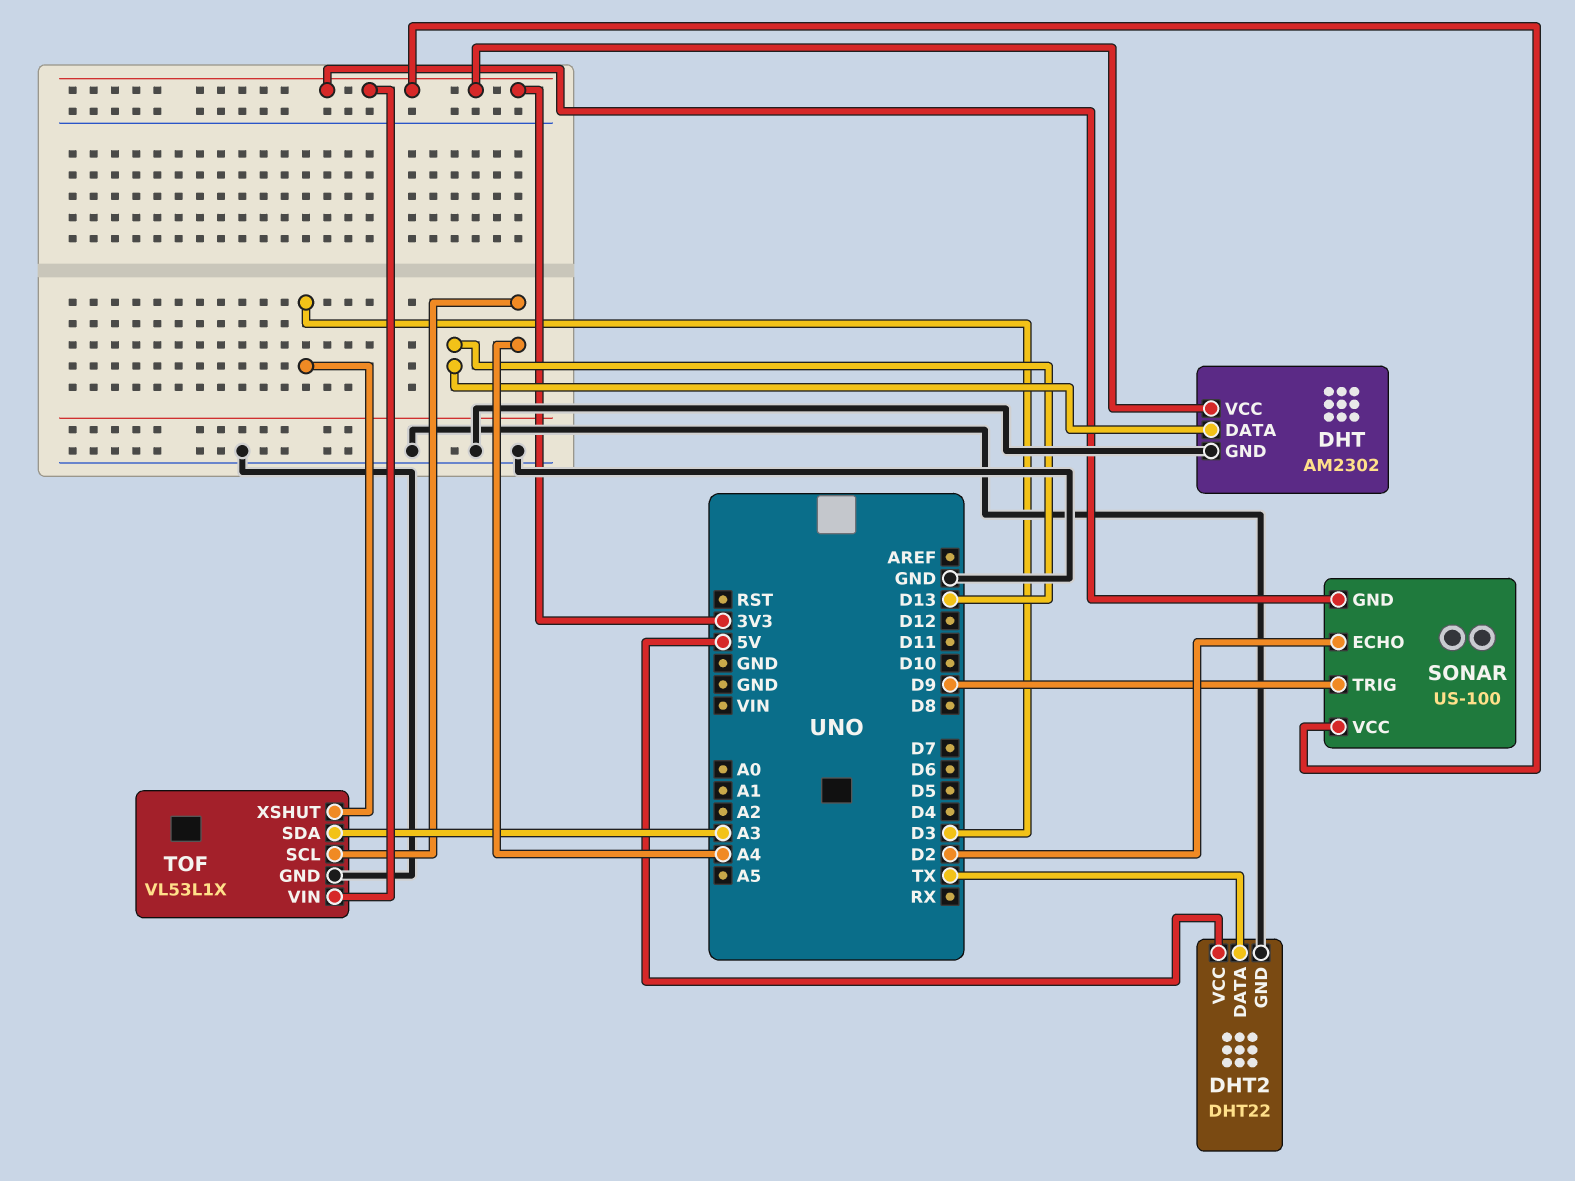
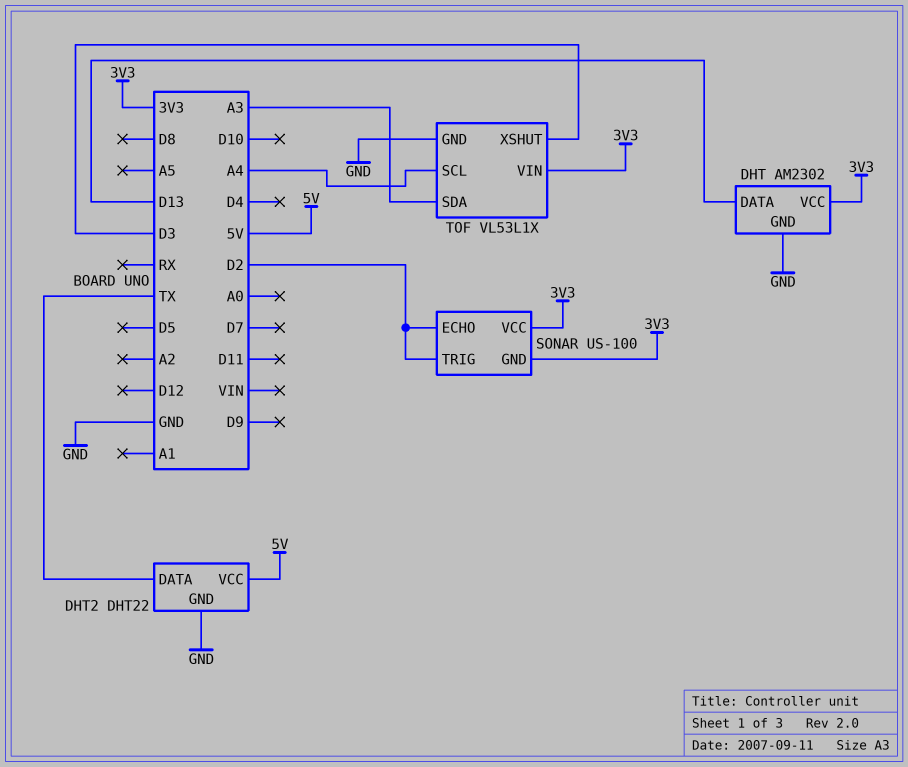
SONAR pin TRIG: D9 -> D2

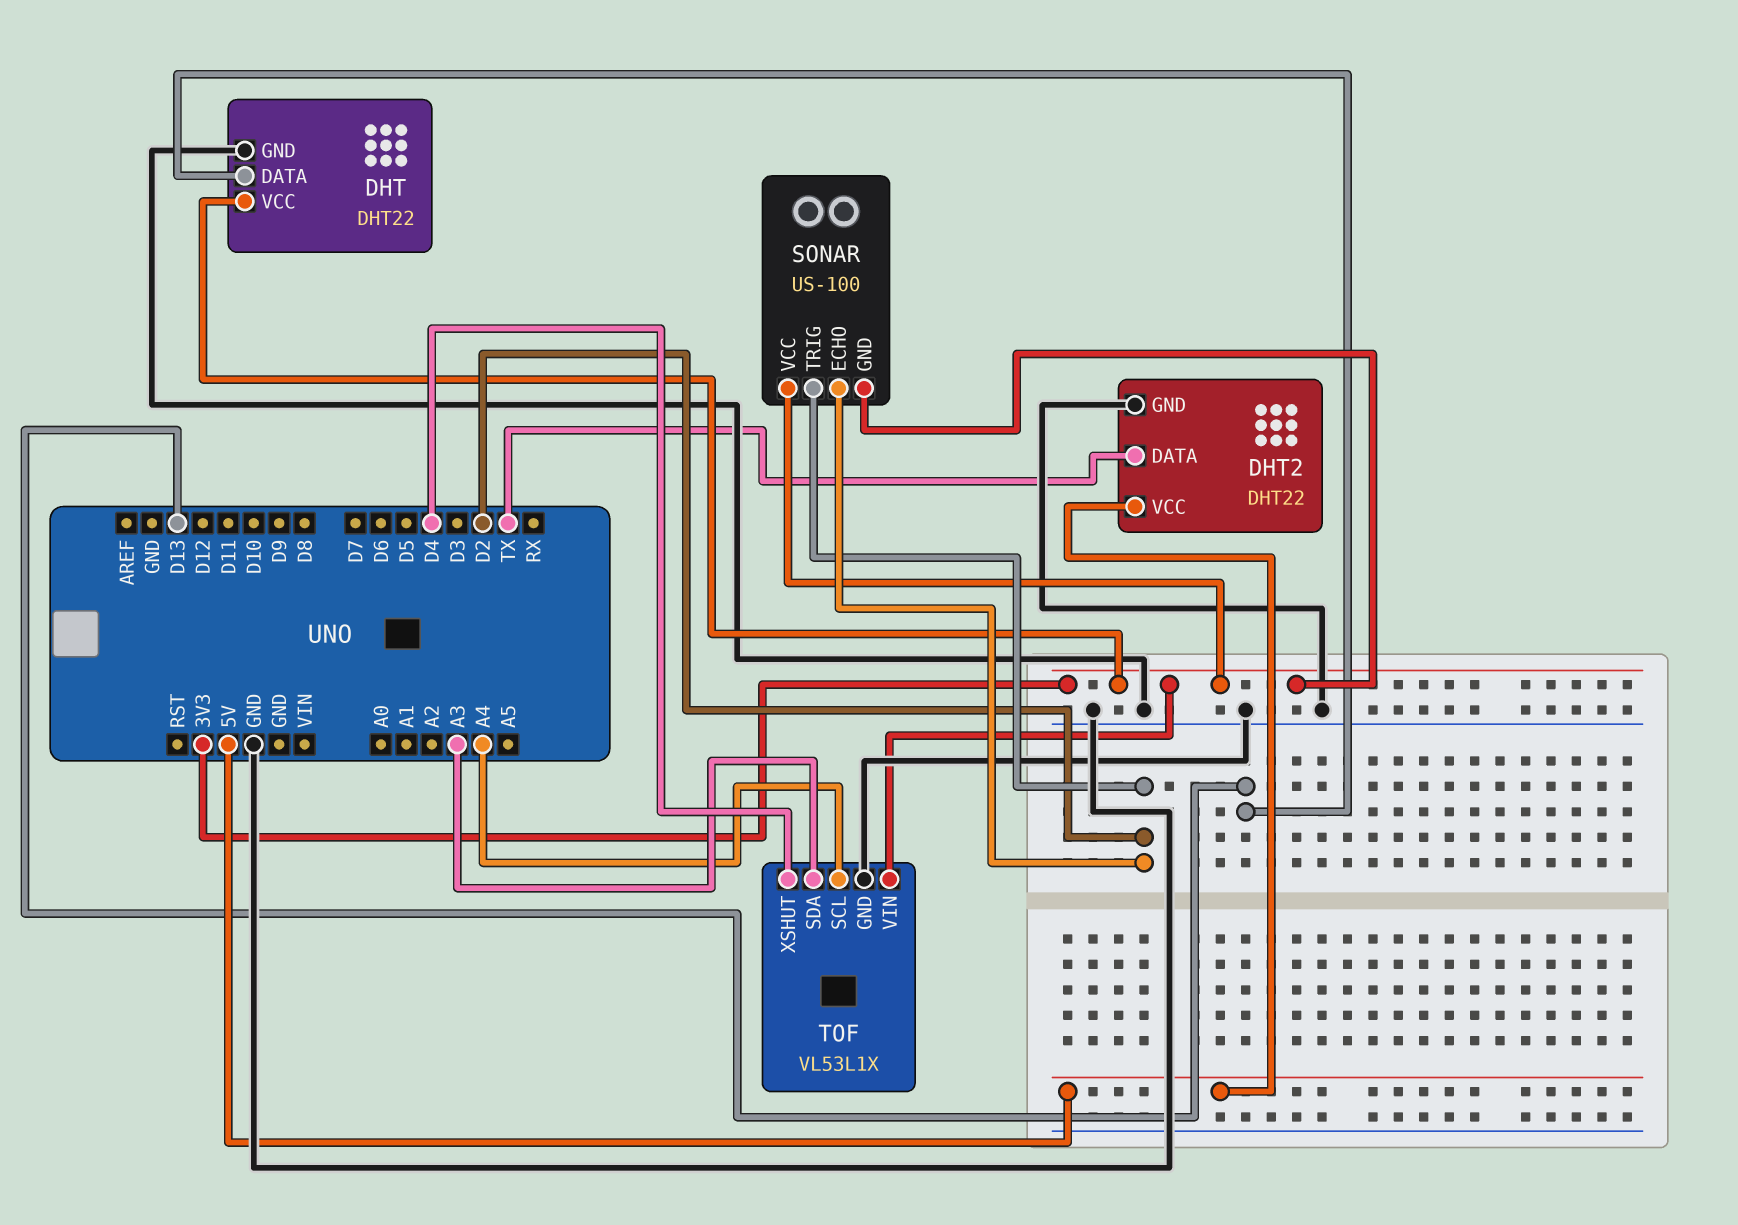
DHT: AM2302 -> DHT22
TOF pin XSHUT: D3 -> D4

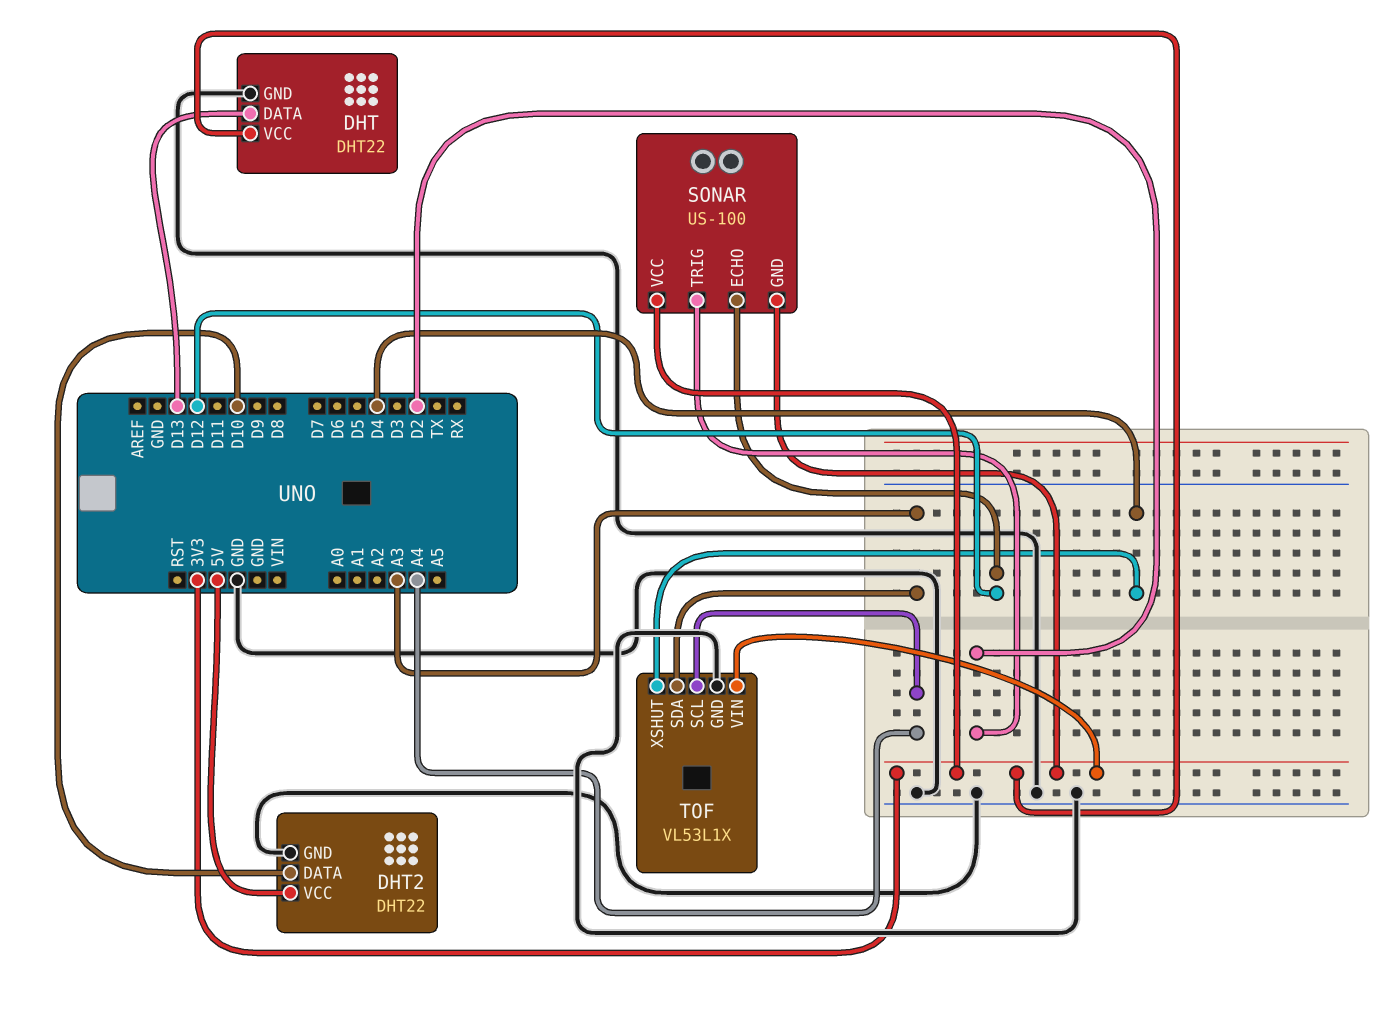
DHT2 pin DATA: TX -> D10
SONAR pin ECHO: D2 -> D12

